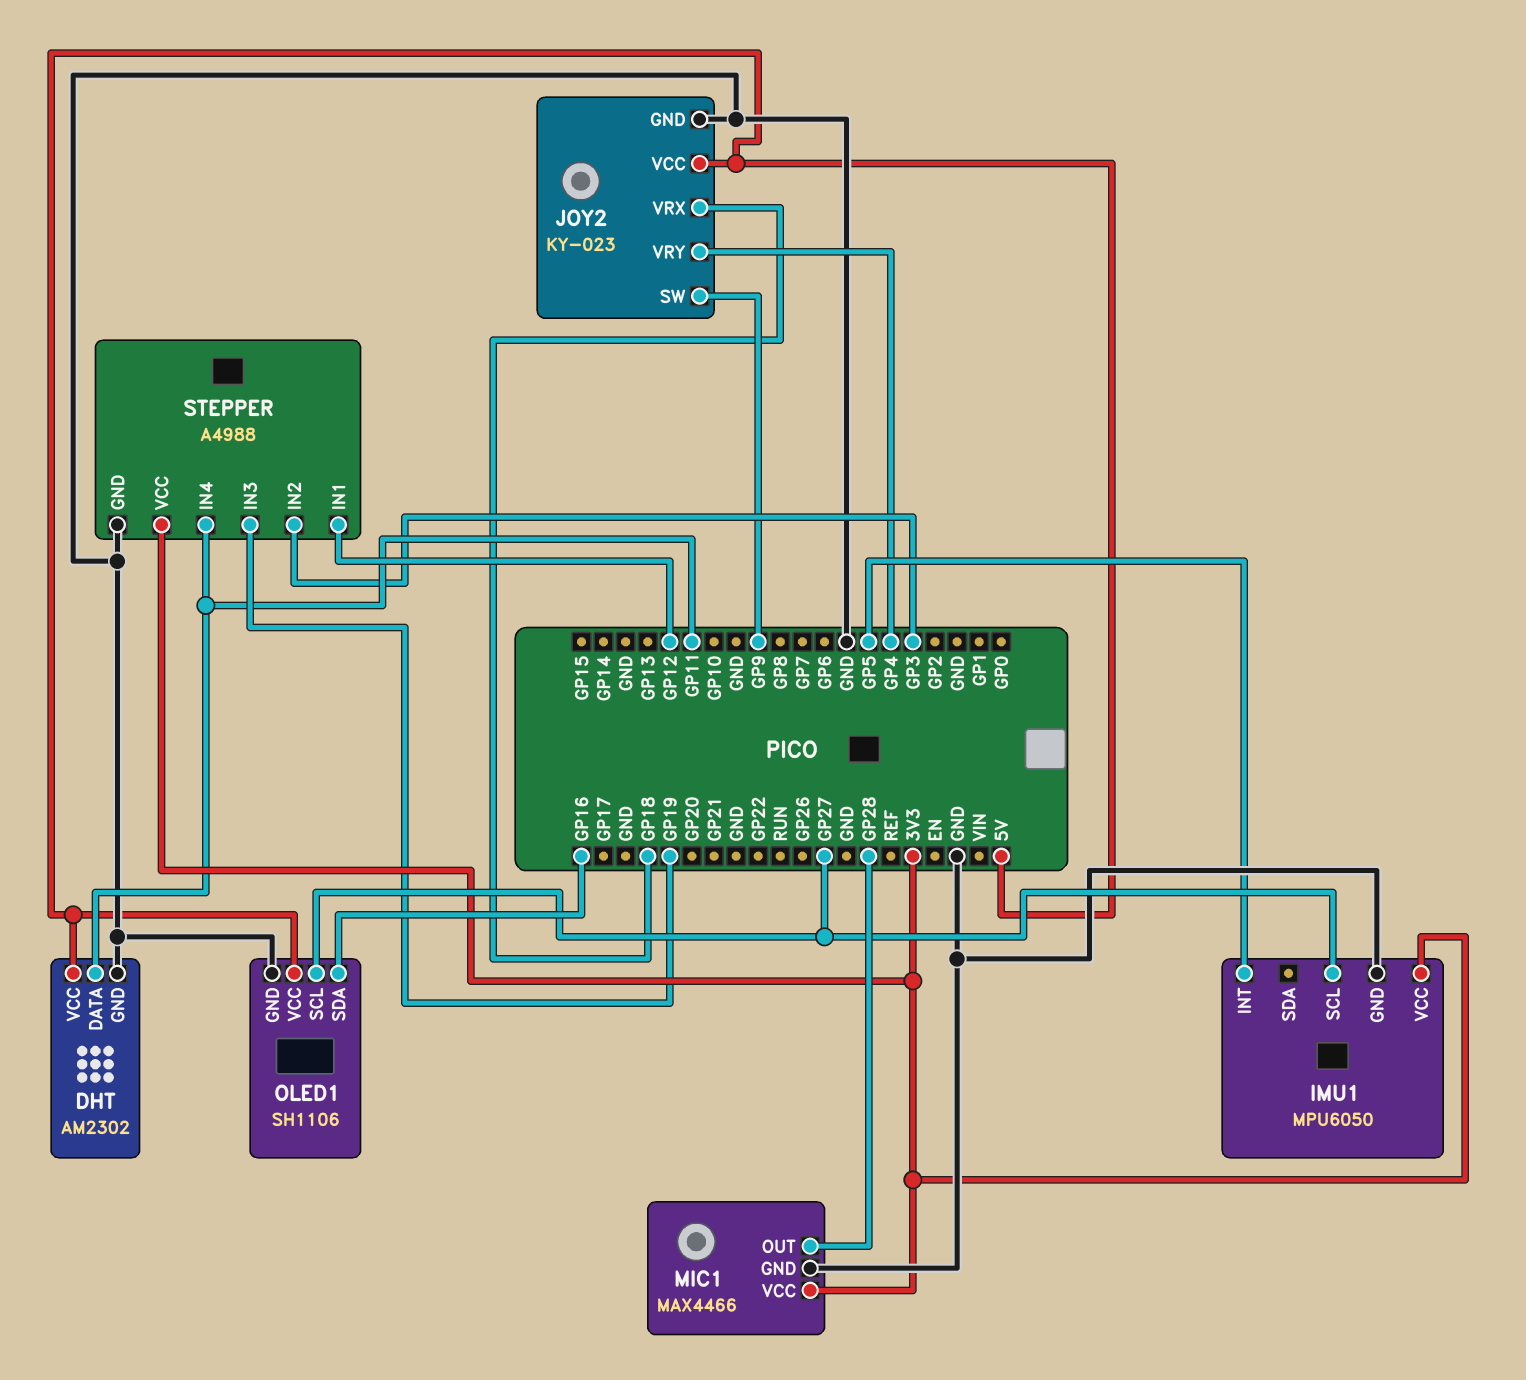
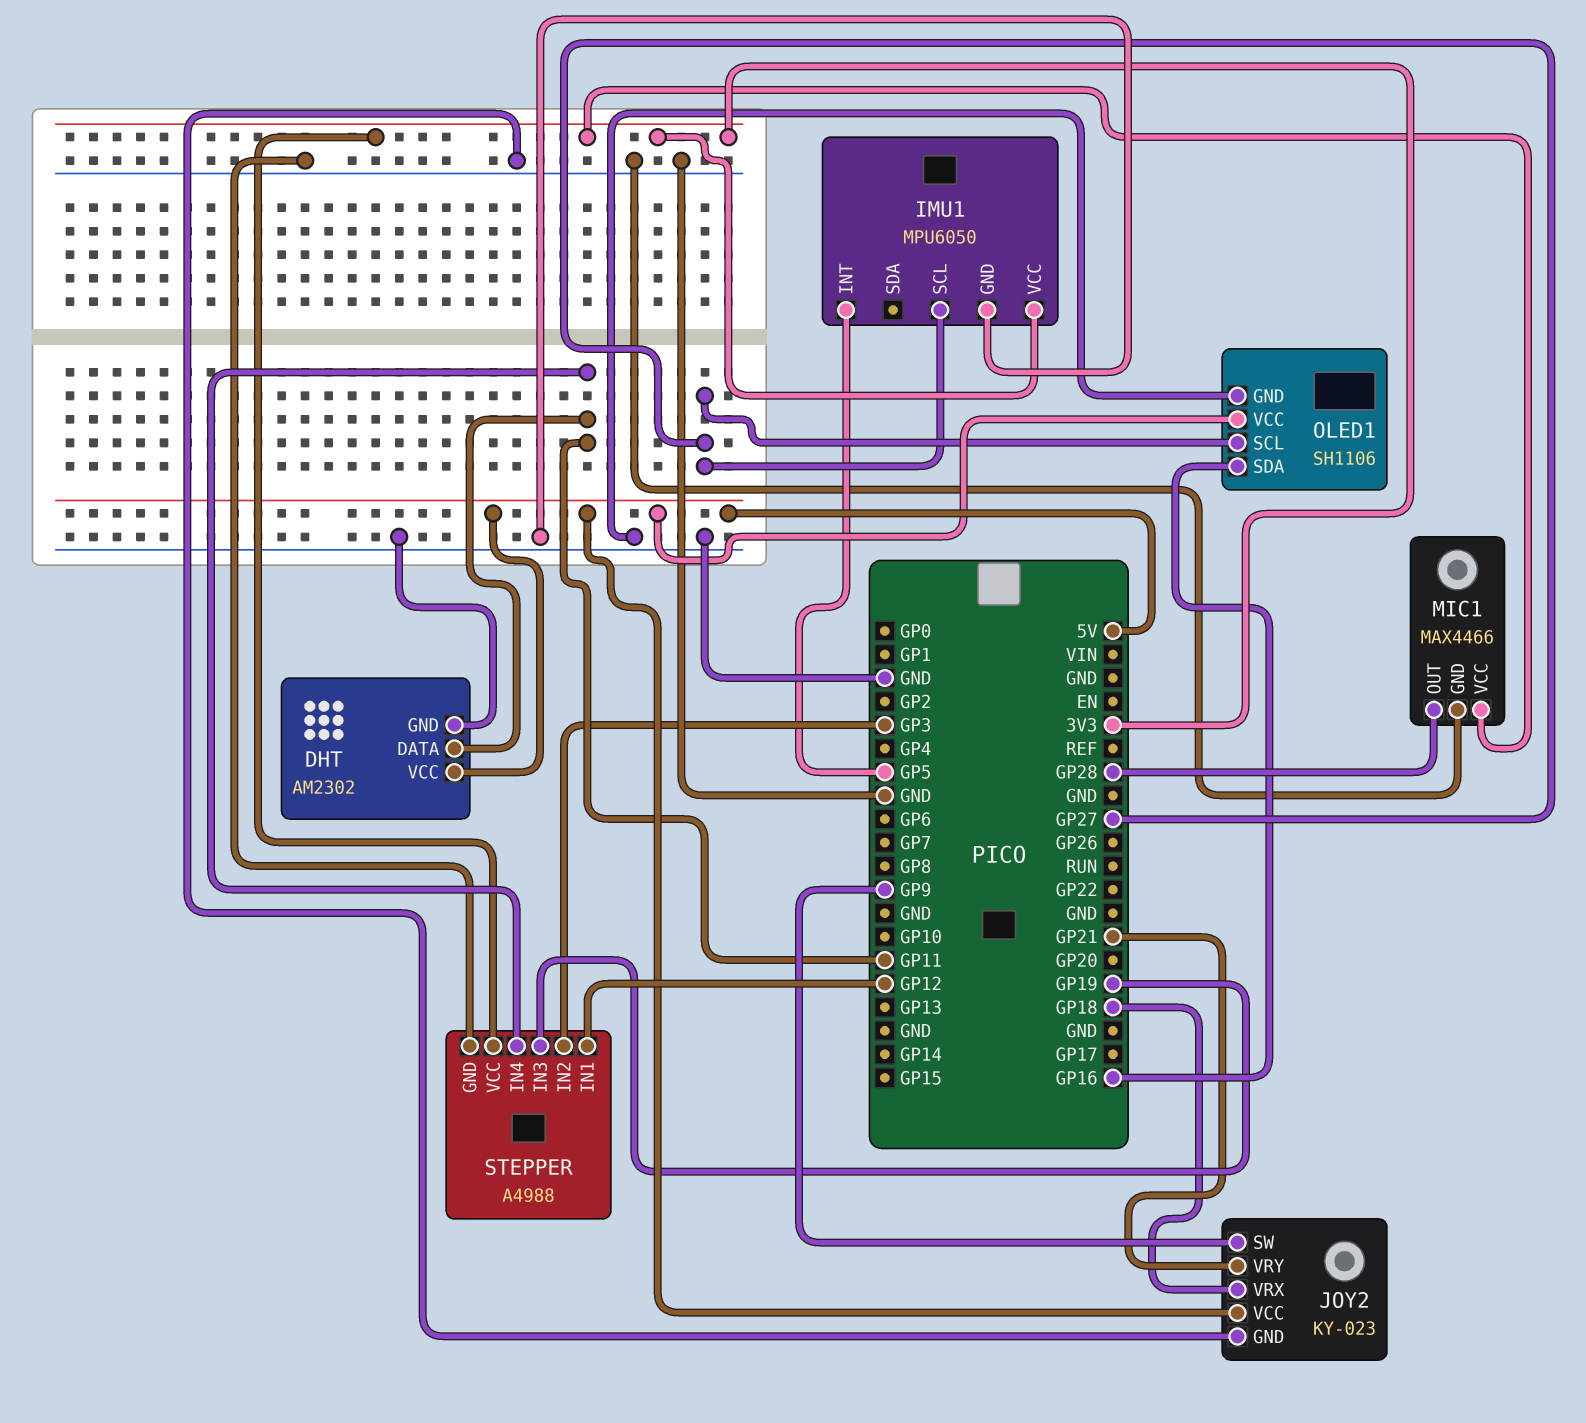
JOY2 pin VRY: GP4 -> GP21

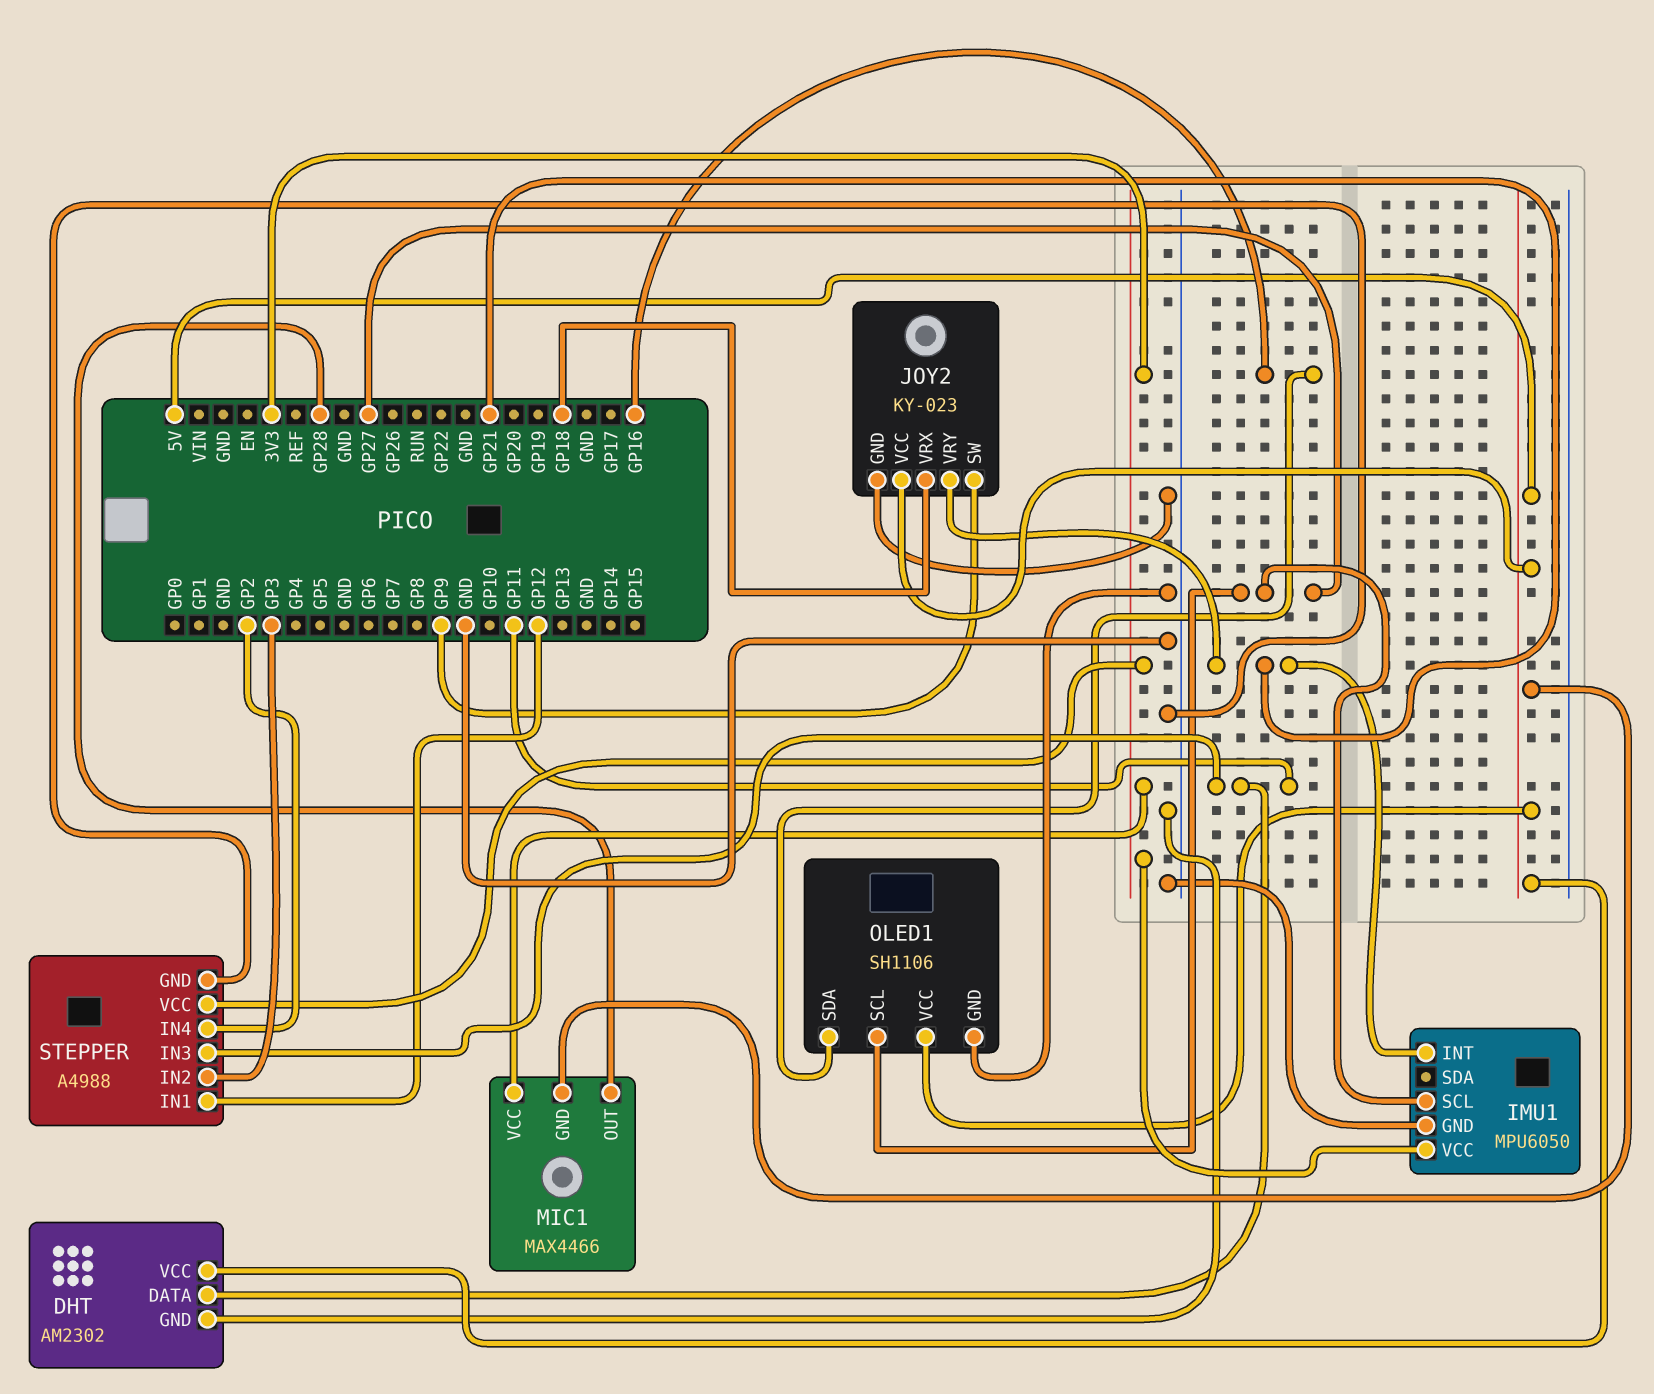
IMU1 pin INT: GP5 -> GP21
MIC1 pin GND: GND -> 5V
STEPPER pin IN3: GP19 -> GP11
STEPPER pin IN4: GP11 -> GP2

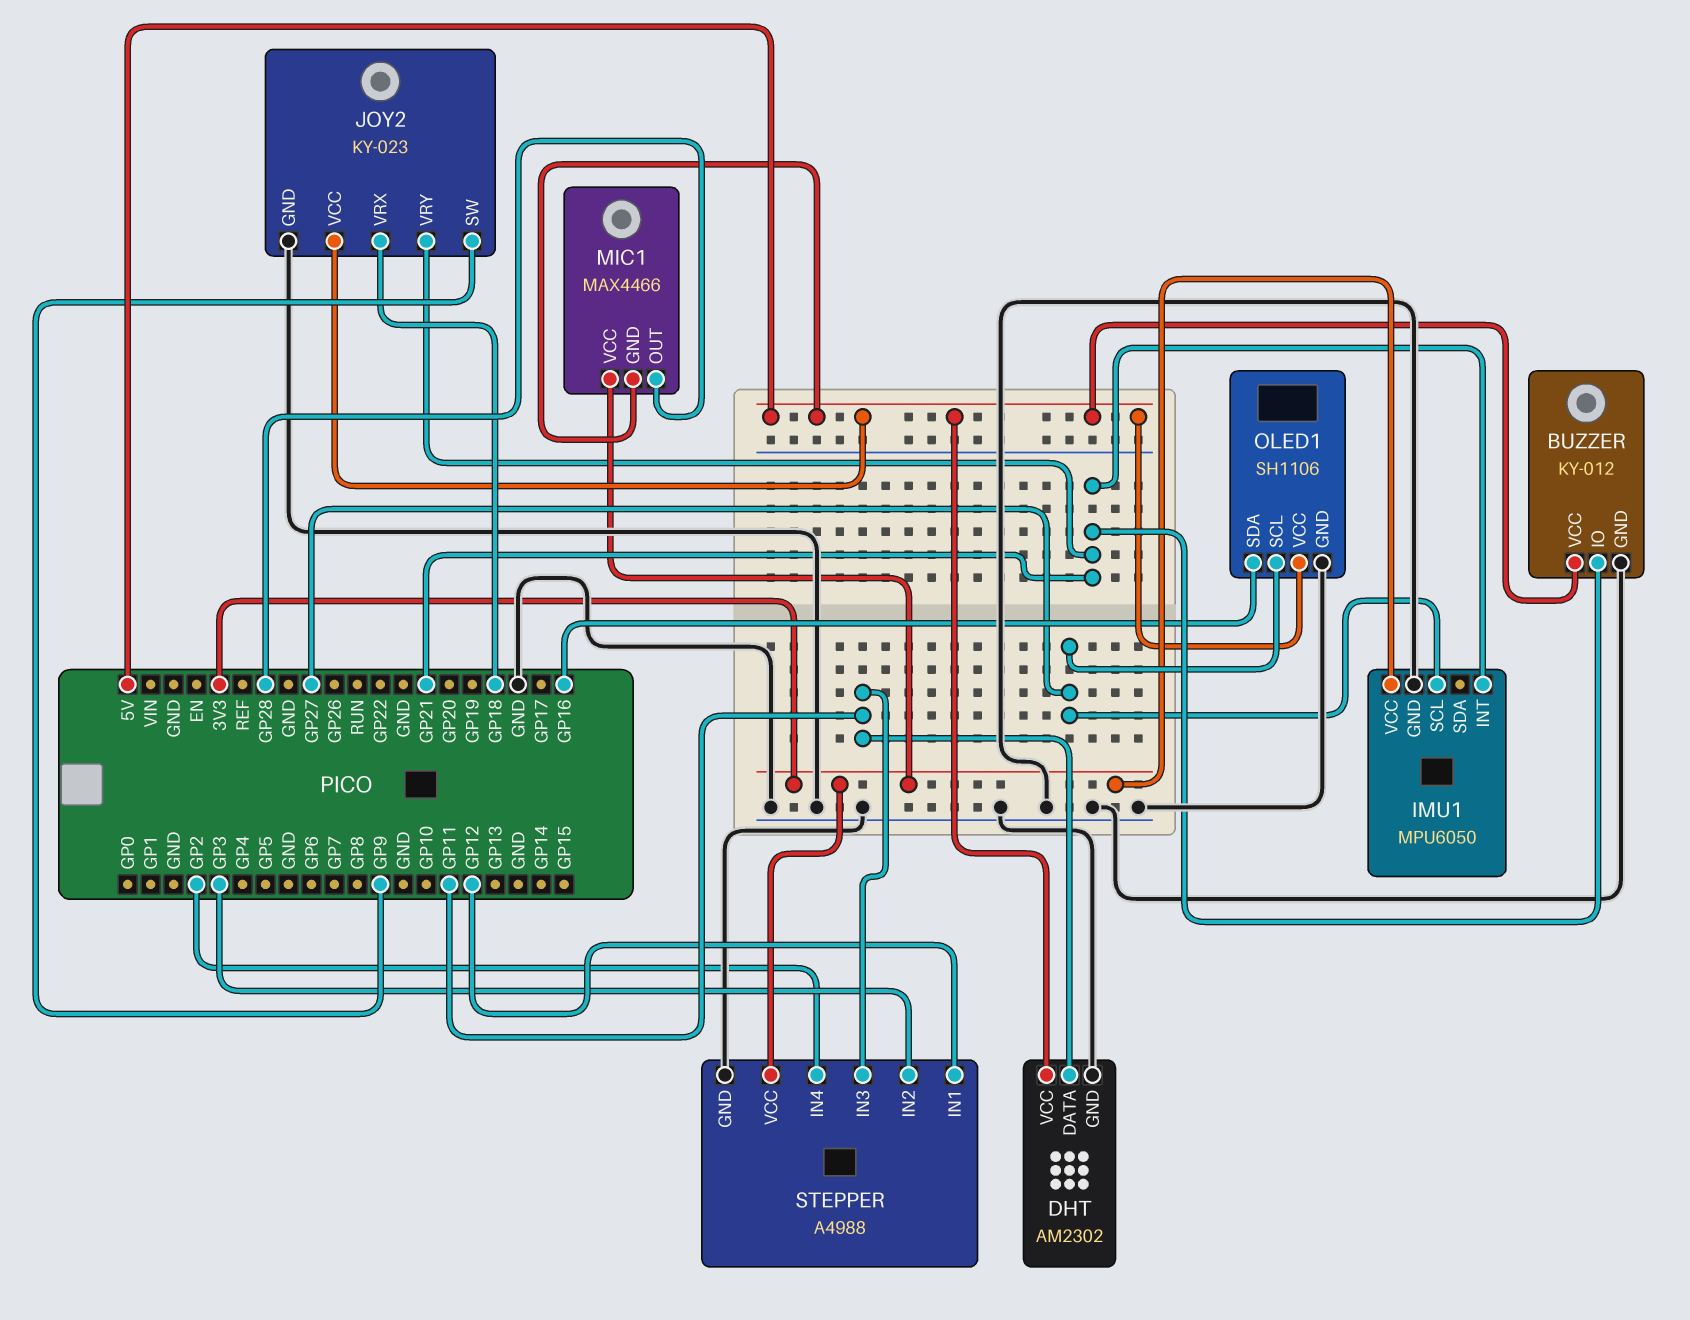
BUZZER: none -> KY-012
BUZZER pin GND: none -> GND
BUZZER pin IO: none -> GP21
BUZZER pin VCC: none -> 5V

